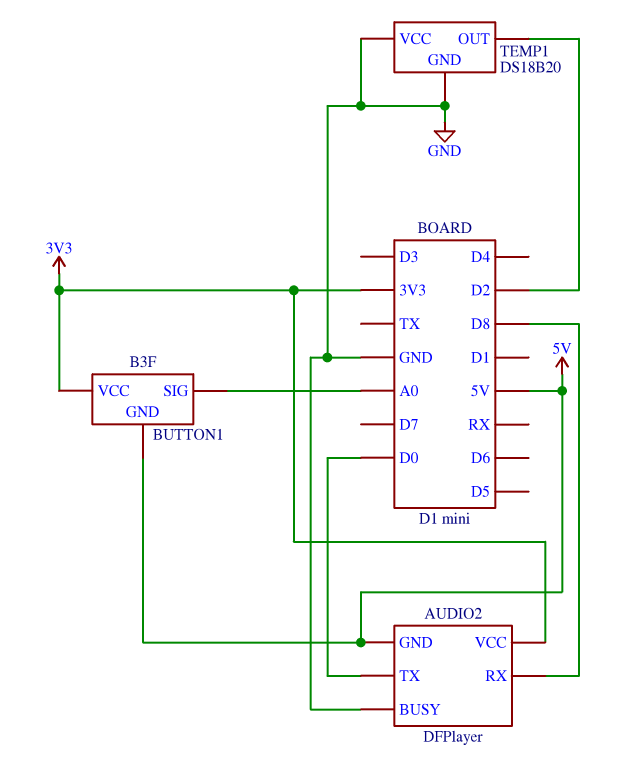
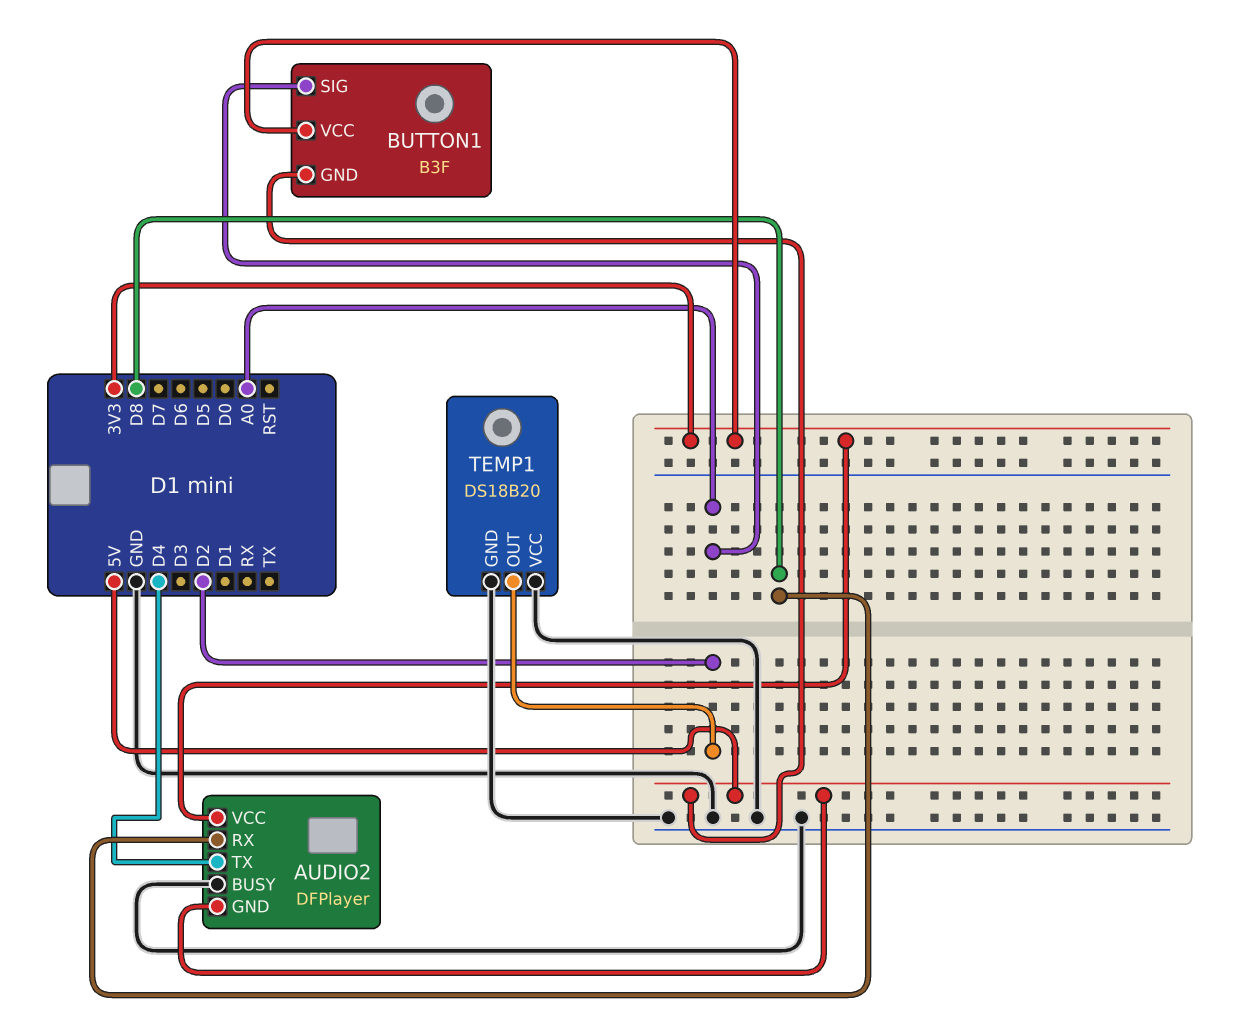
AUDIO2 pin TX: D0 -> D4

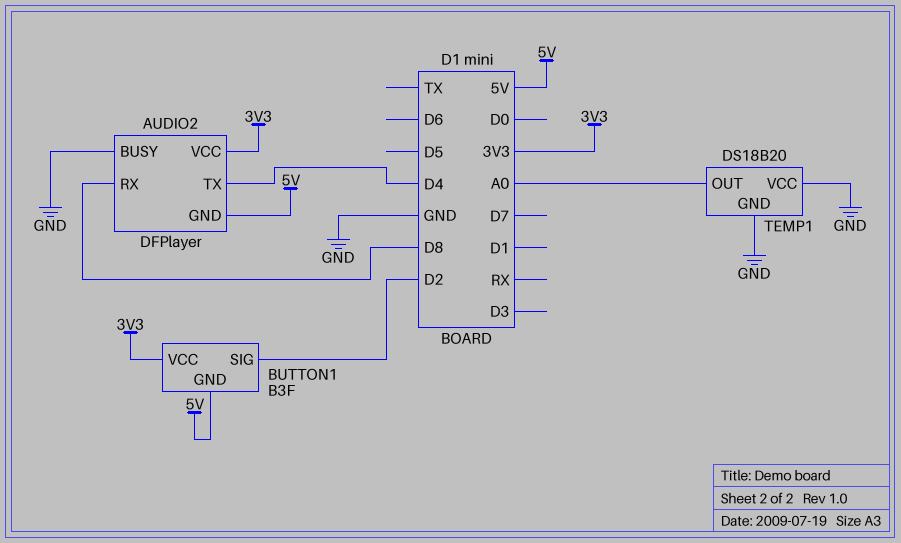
BUTTON1 pin SIG: A0 -> D2
TEMP1 pin OUT: D2 -> A0

